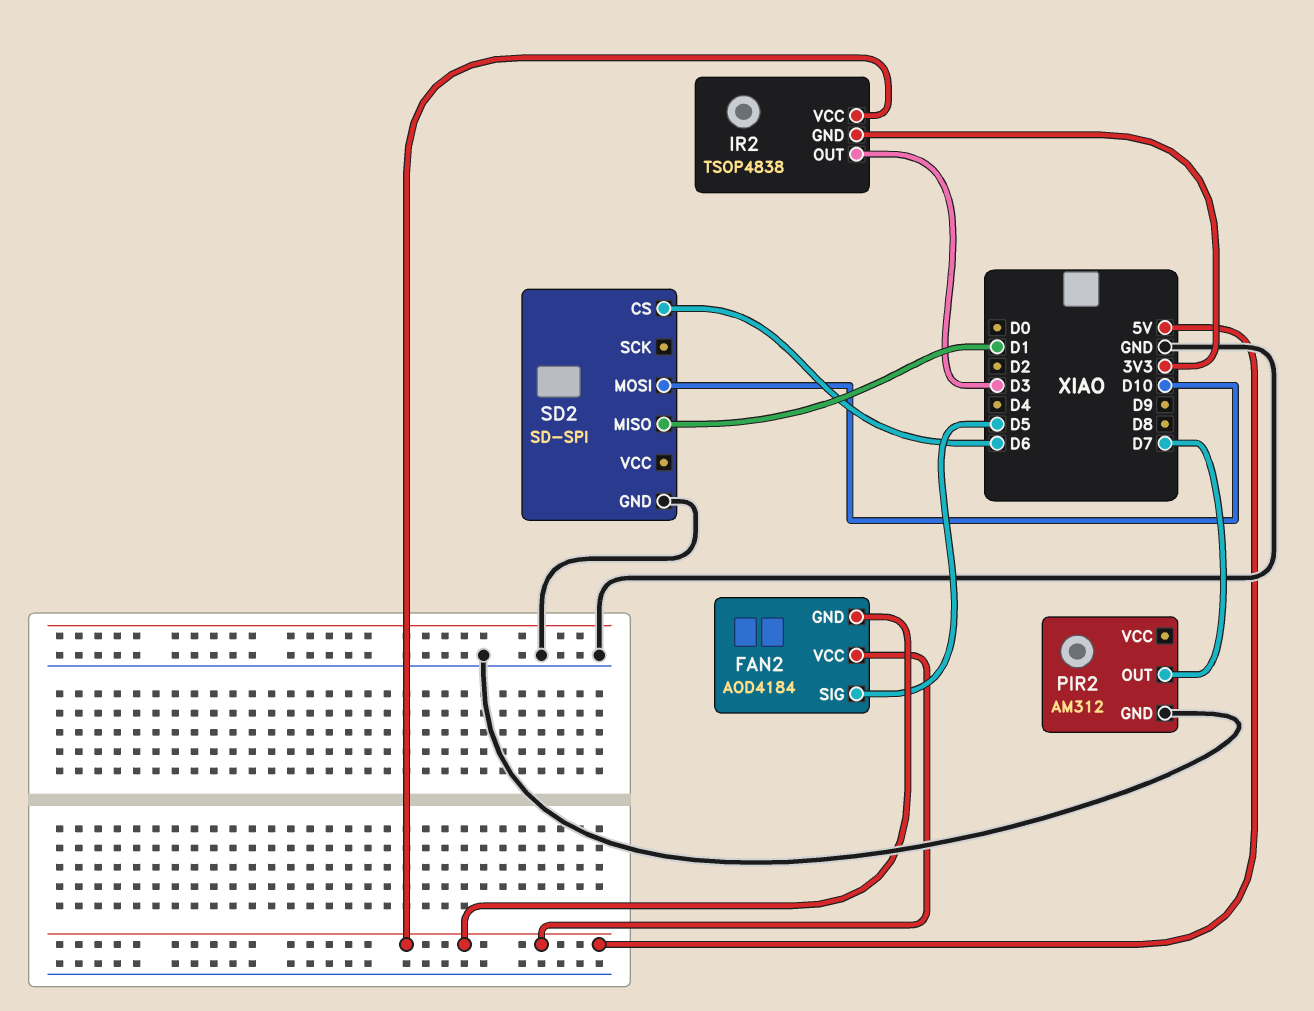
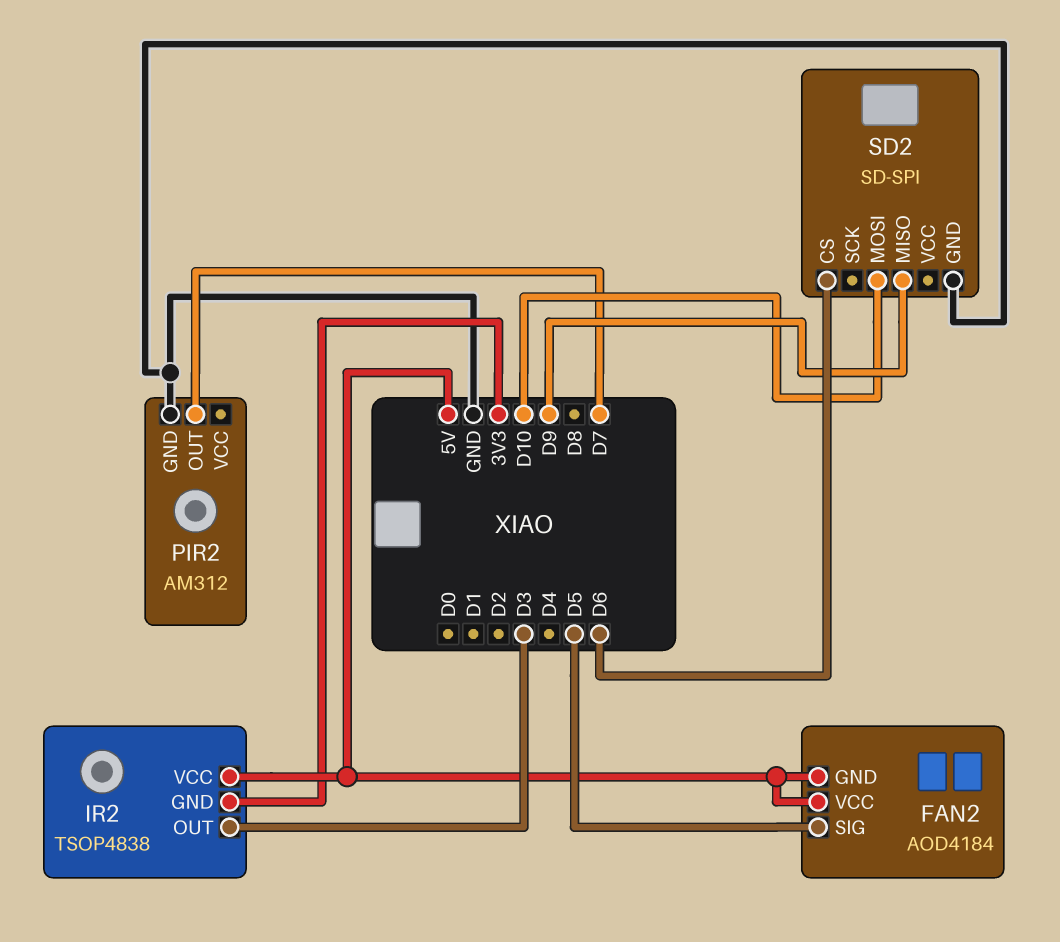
SD2 pin MISO: D1 -> D9

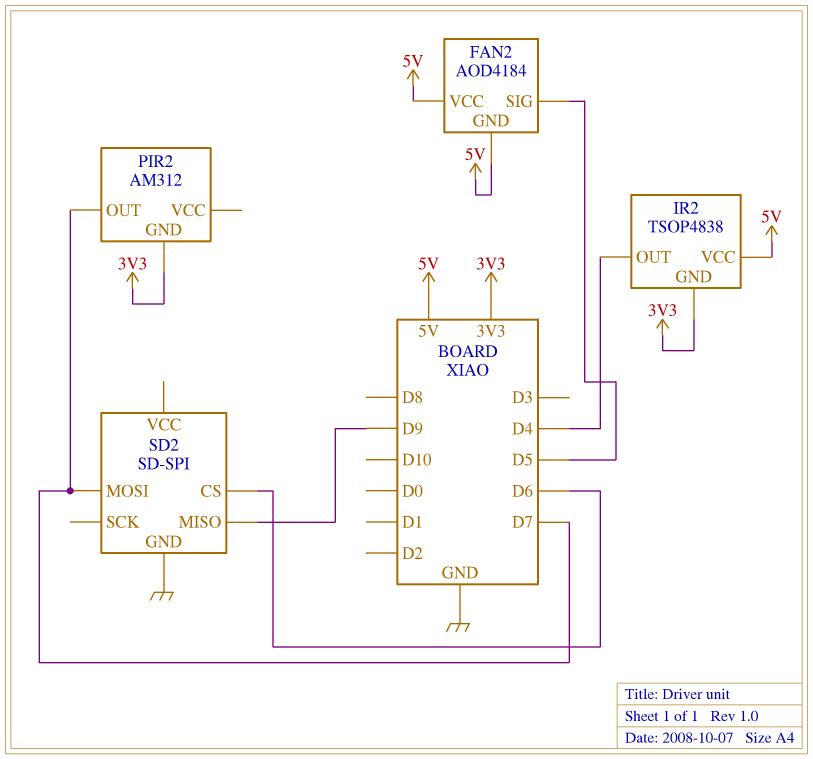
IR2 pin OUT: D3 -> D4
PIR2 pin GND: GND -> 3V3
SD2 pin MOSI: D10 -> D7

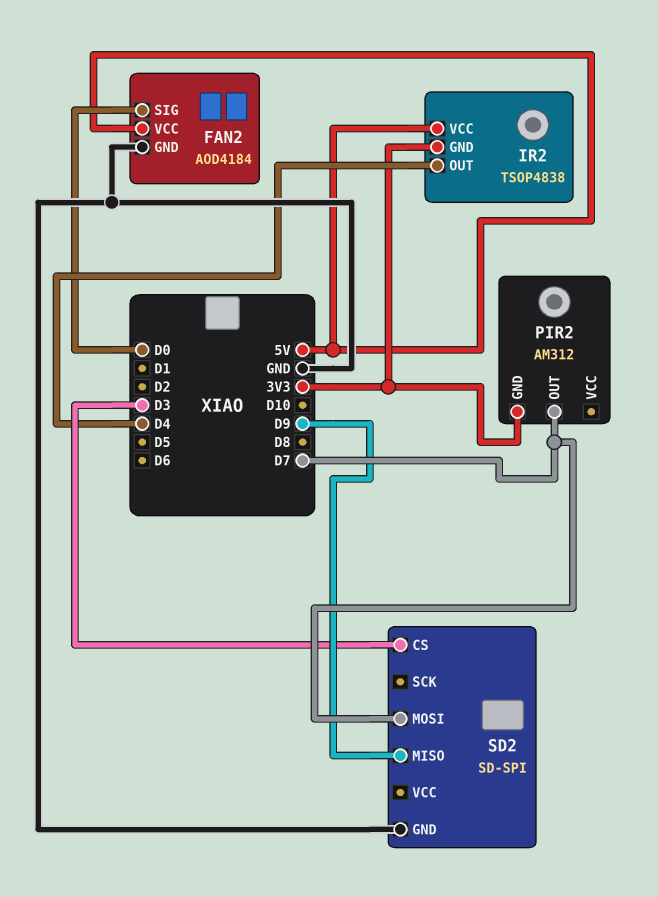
FAN2 pin GND: 5V -> GND
FAN2 pin SIG: D5 -> D0
SD2 pin CS: D6 -> D3

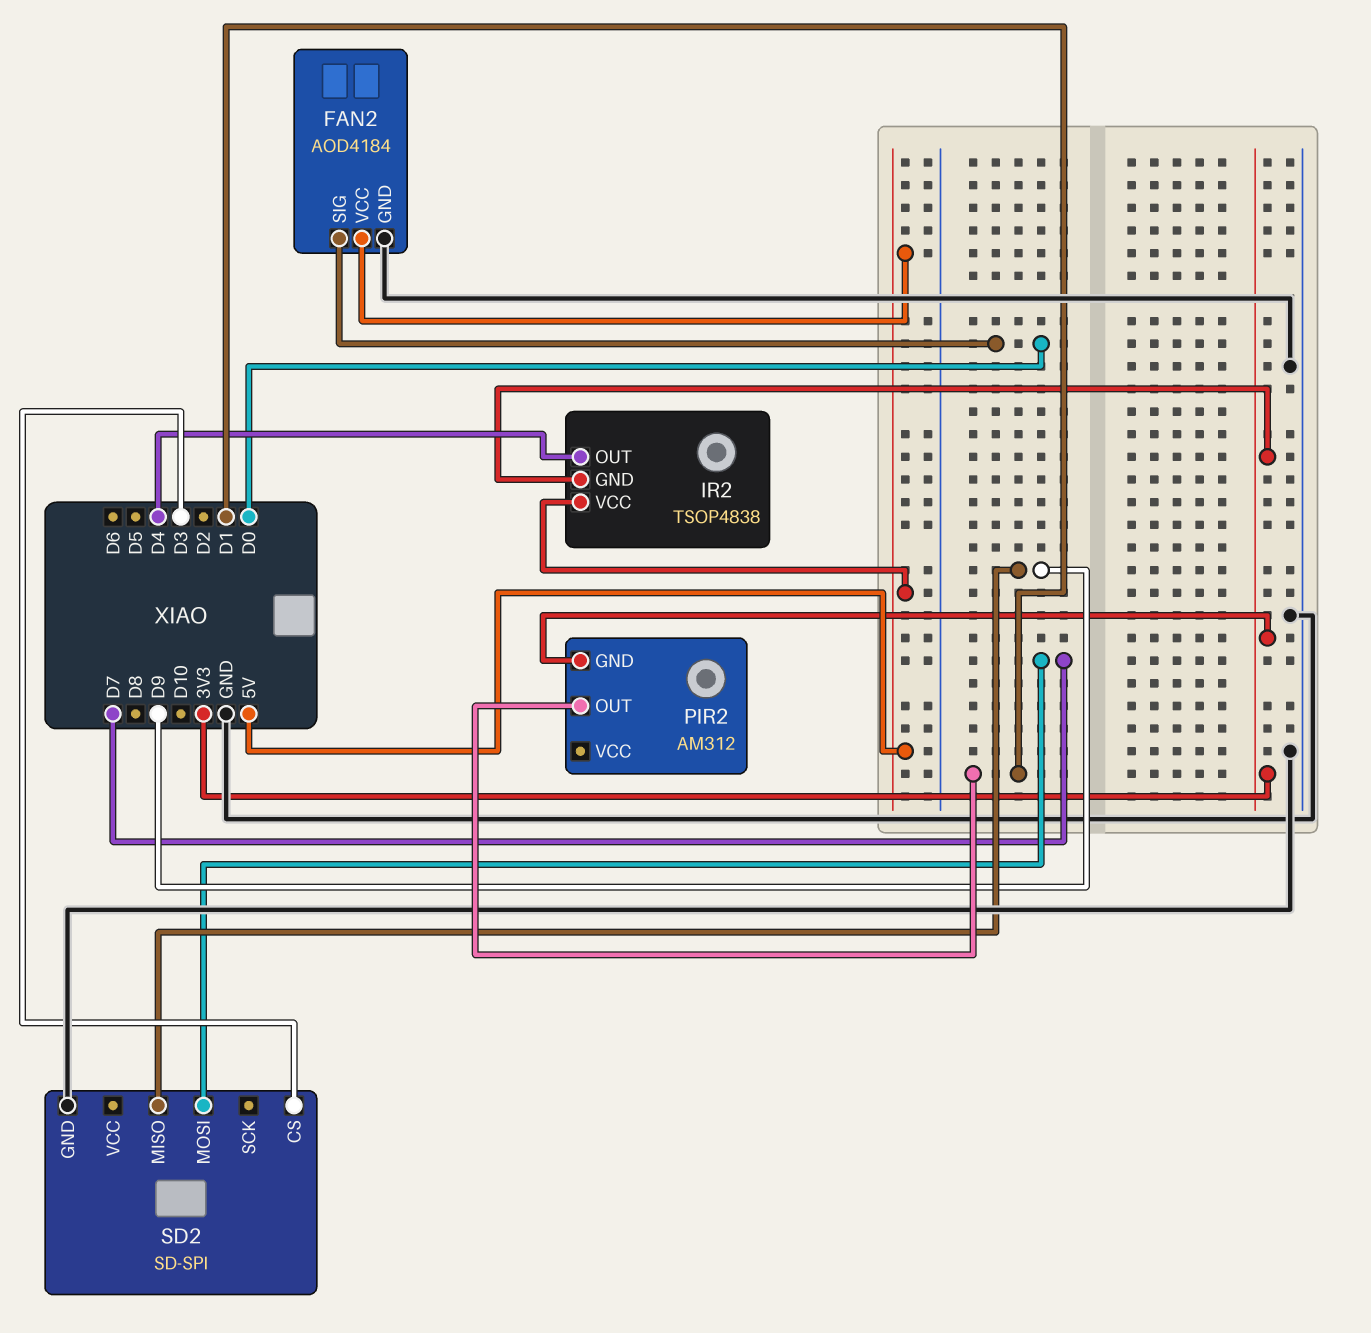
PIR2 pin OUT: D7 -> D1

